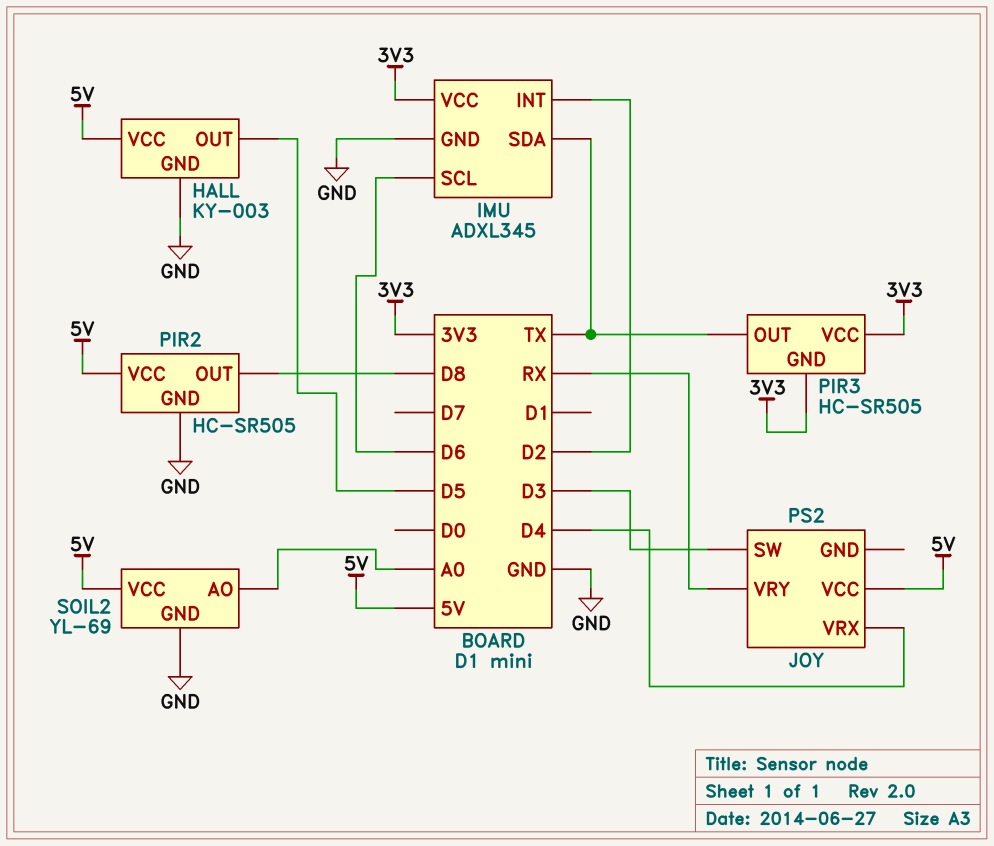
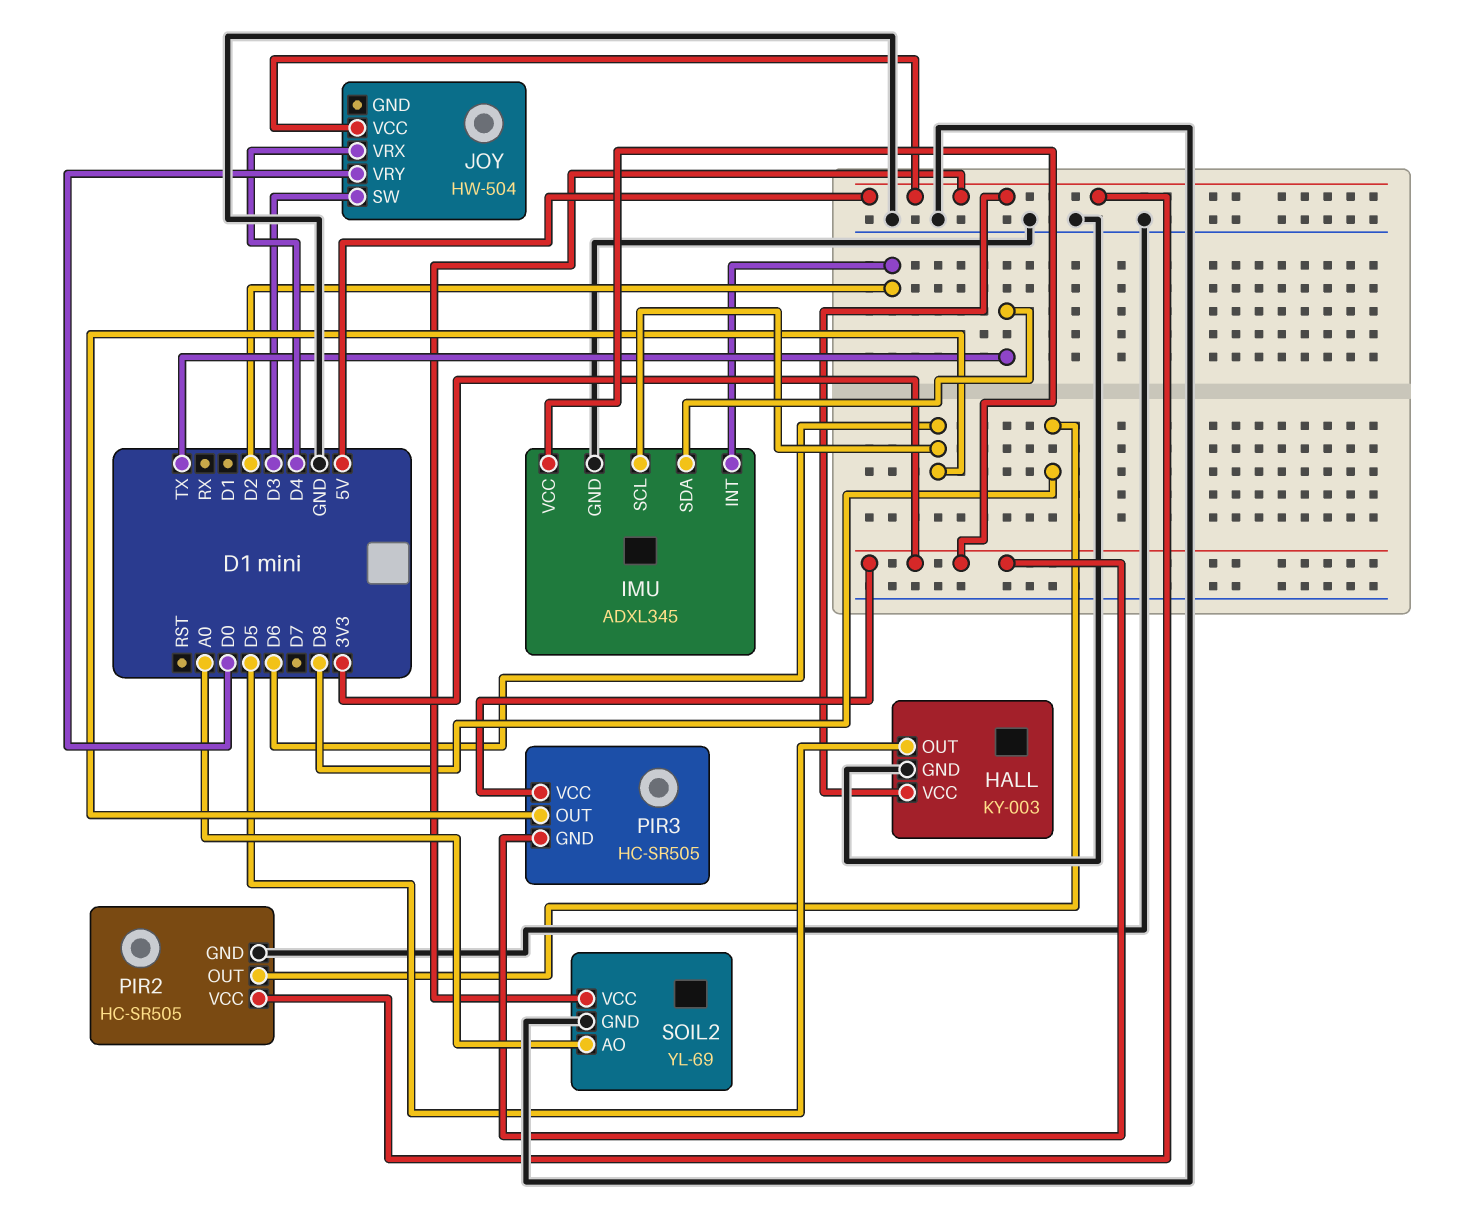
JOY: PS2 -> HW-504
JOY pin VRY: RX -> D0
PIR3 pin OUT: TX -> D6

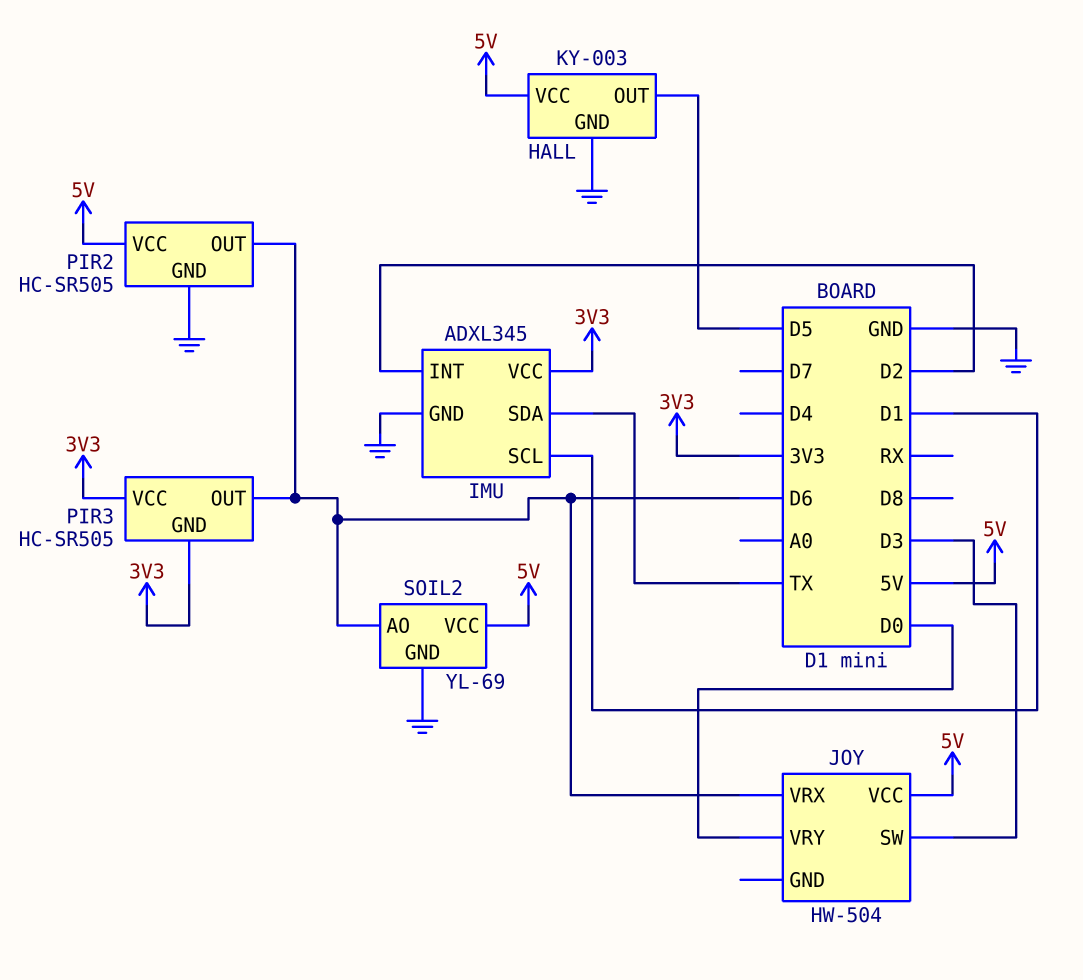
IMU pin SCL: D6 -> D1
JOY pin VRX: D4 -> D6
PIR2 pin OUT: D8 -> D6
SOIL2 pin AO: A0 -> D6

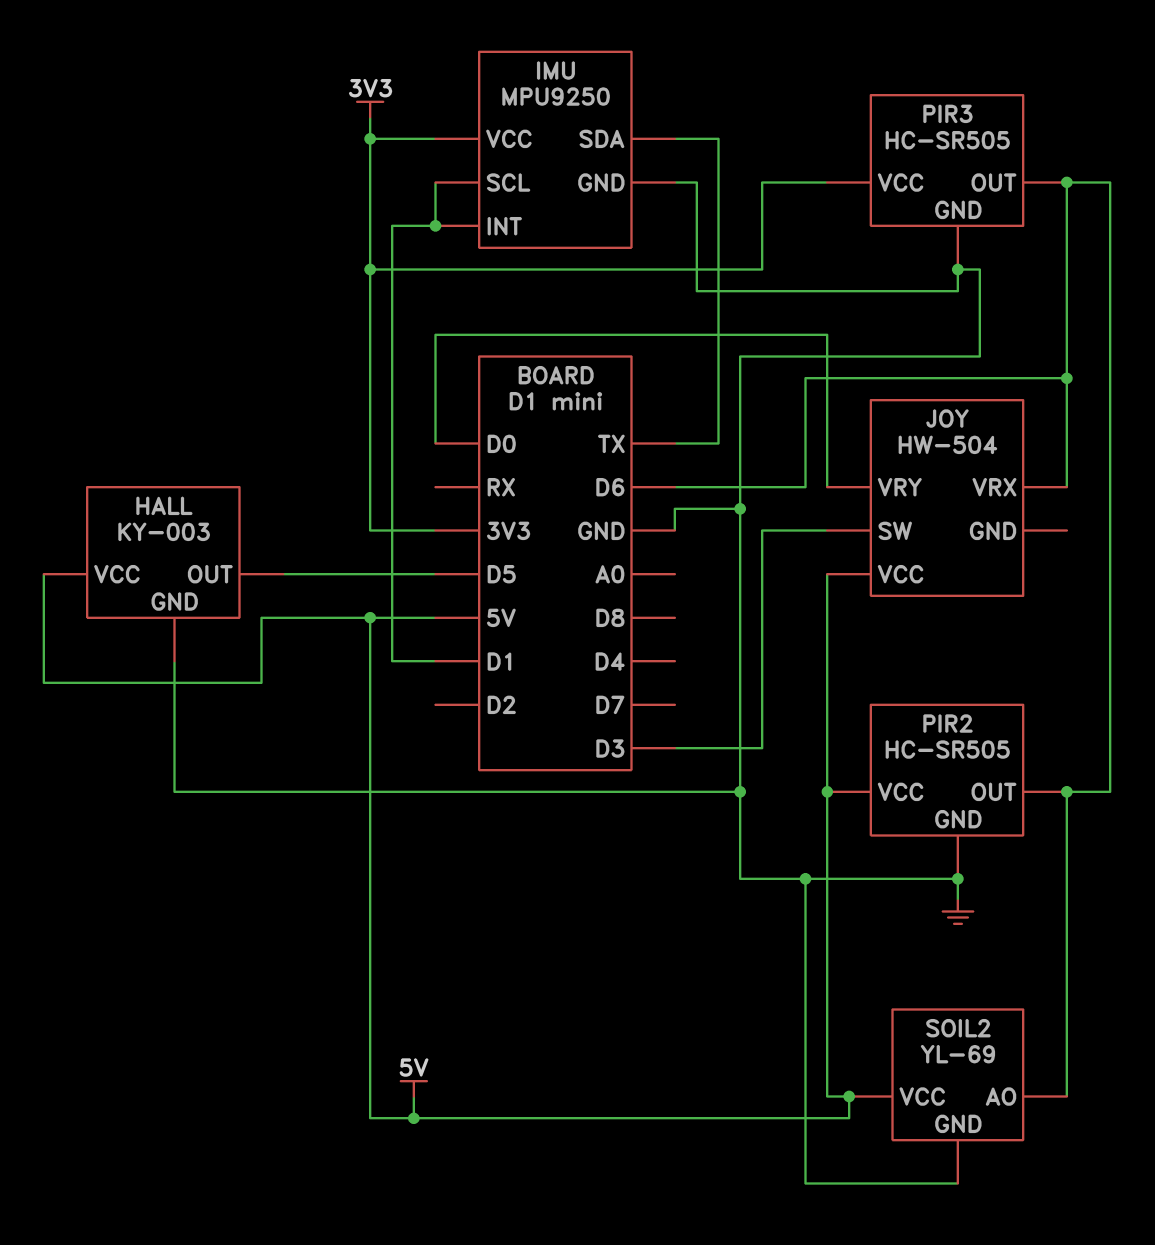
IMU: ADXL345 -> MPU9250
IMU pin INT: D2 -> D1
PIR3 pin GND: 3V3 -> GND

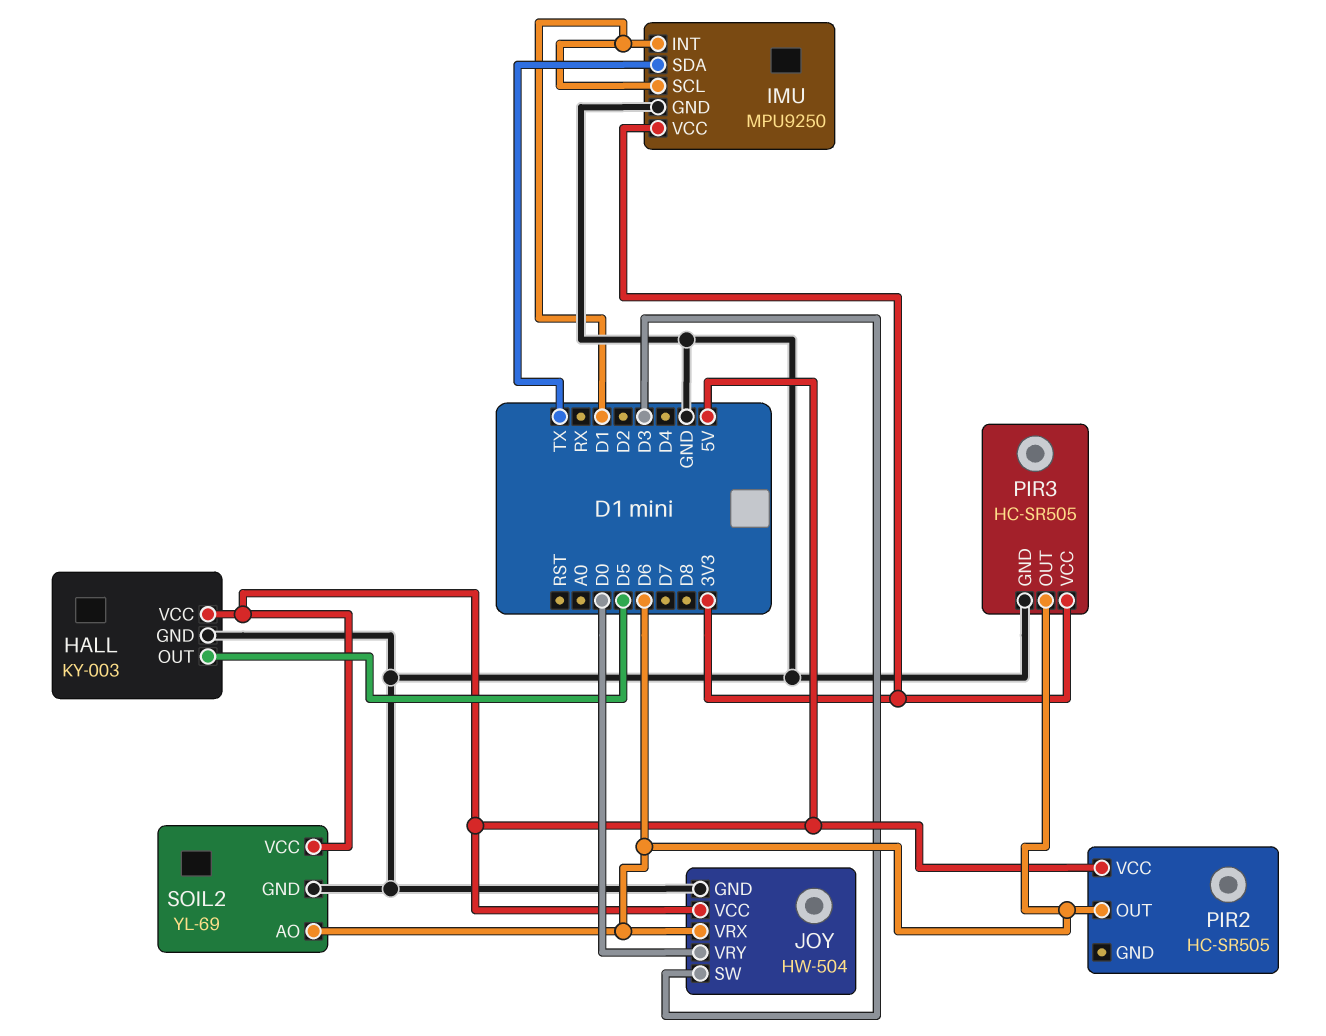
JOY pin GND: none -> GND
PIR2 pin GND: GND -> none

